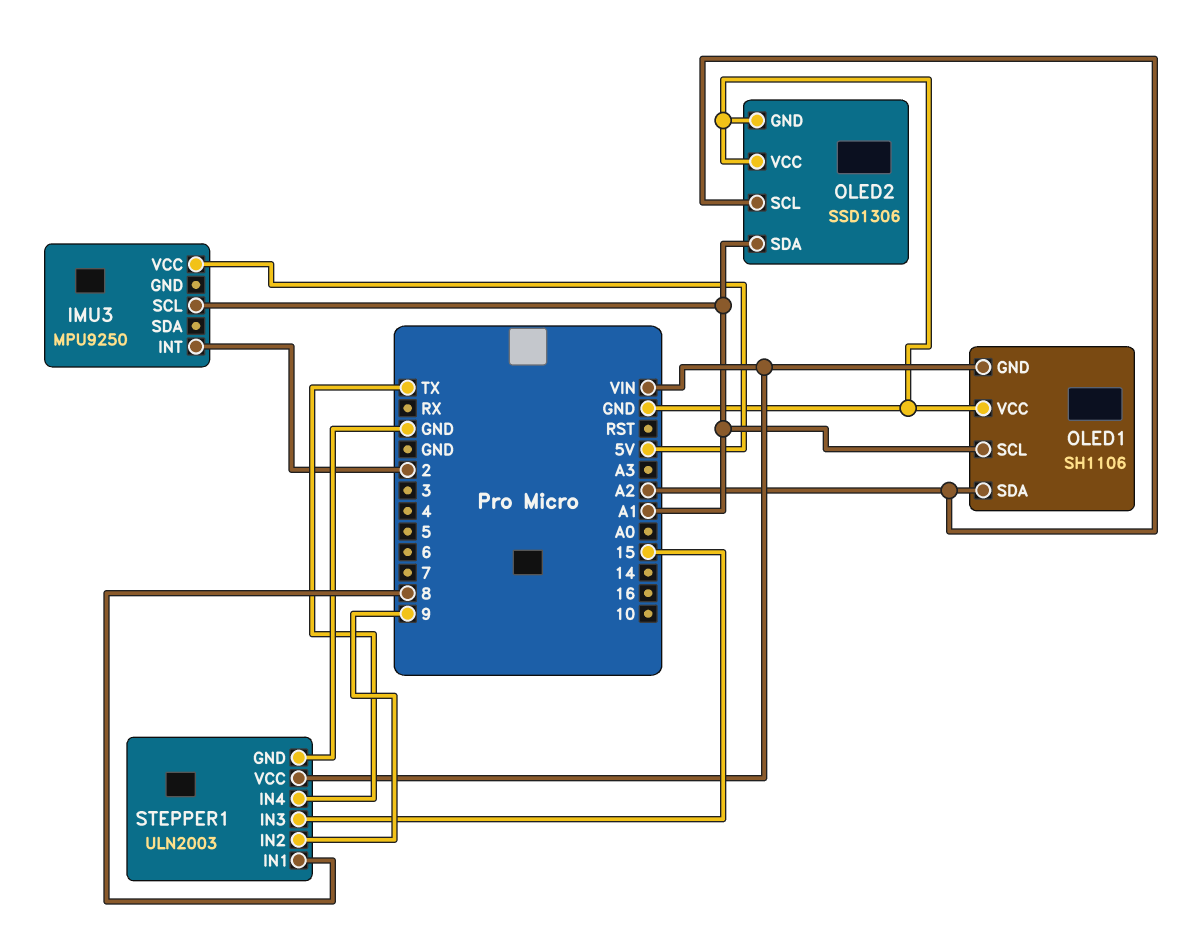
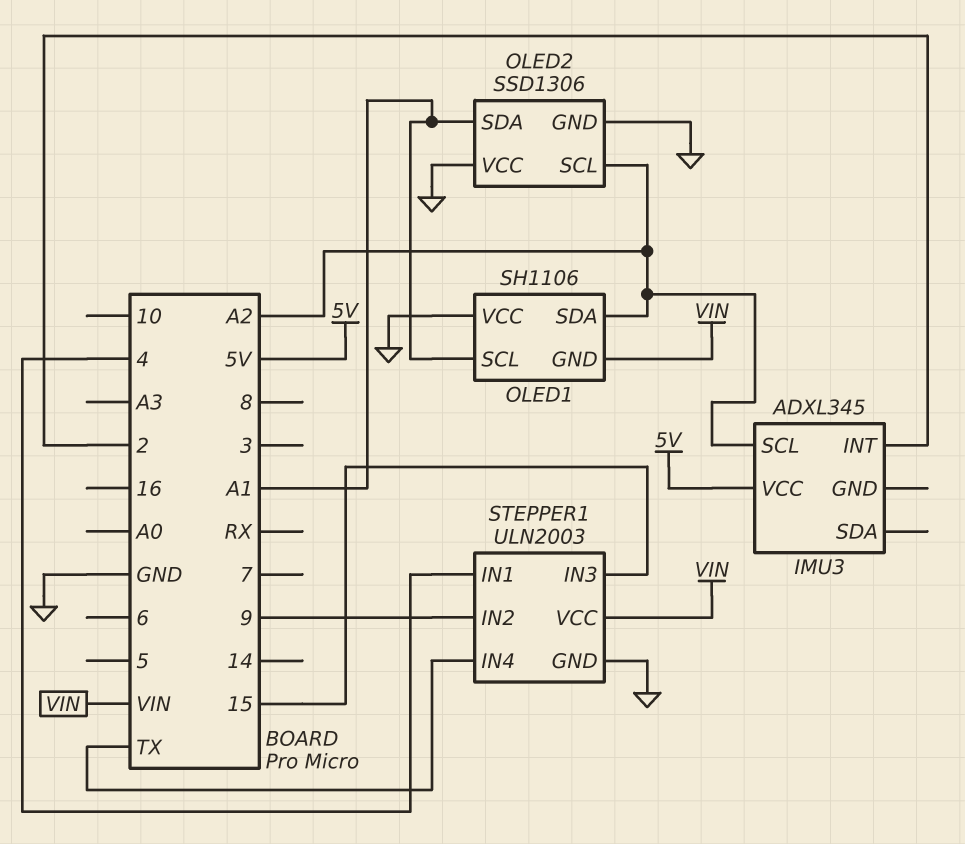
IMU3: MPU9250 -> ADXL345
IMU3 pin SCL: A1 -> A2
STEPPER1 pin IN1: 8 -> 4

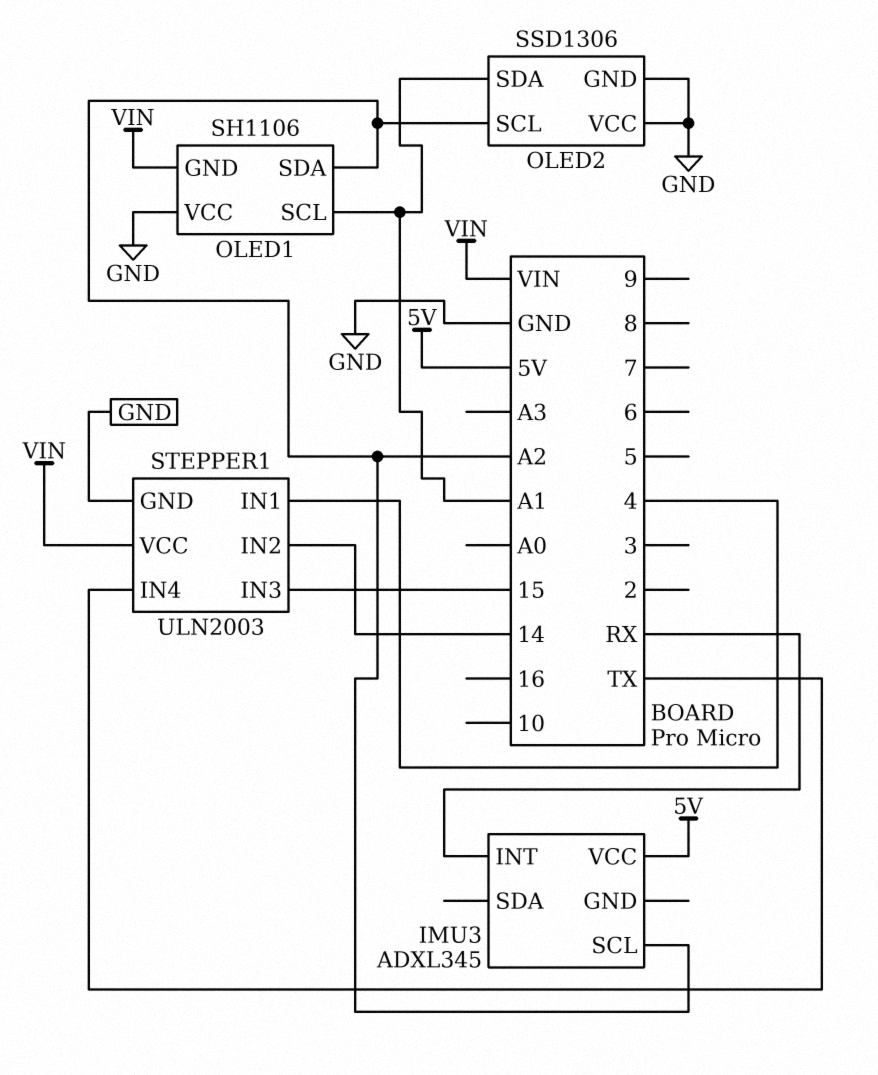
IMU3 pin INT: 2 -> RX
STEPPER1 pin IN2: 9 -> 14

